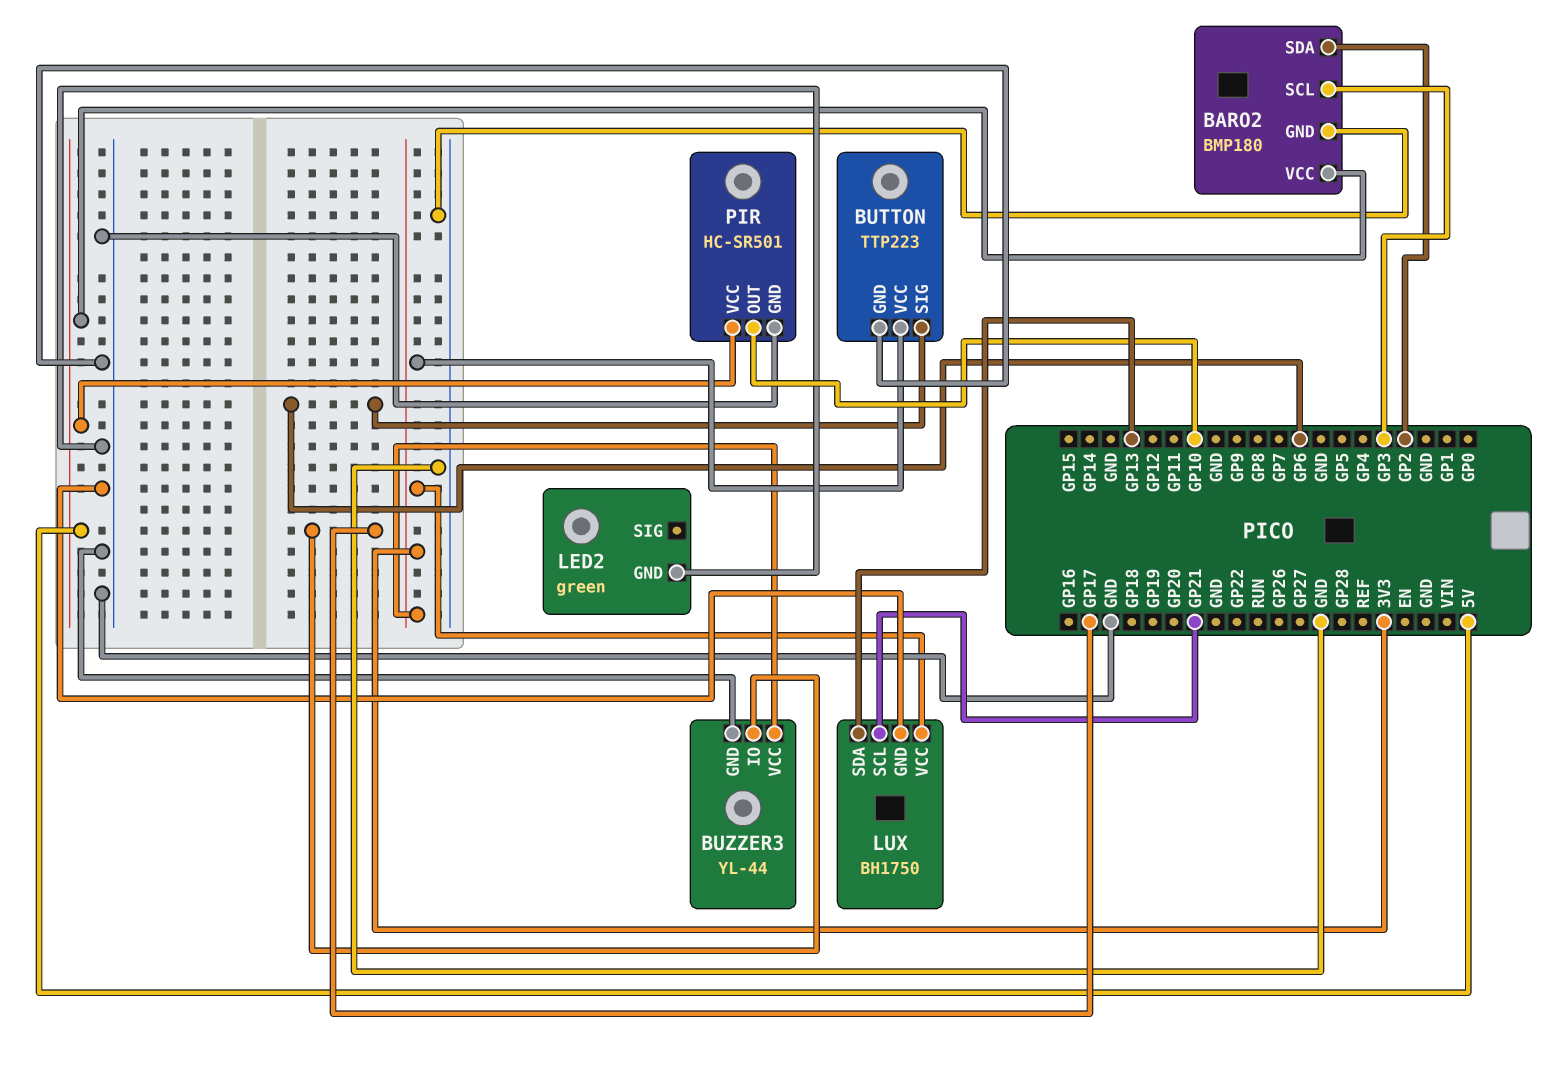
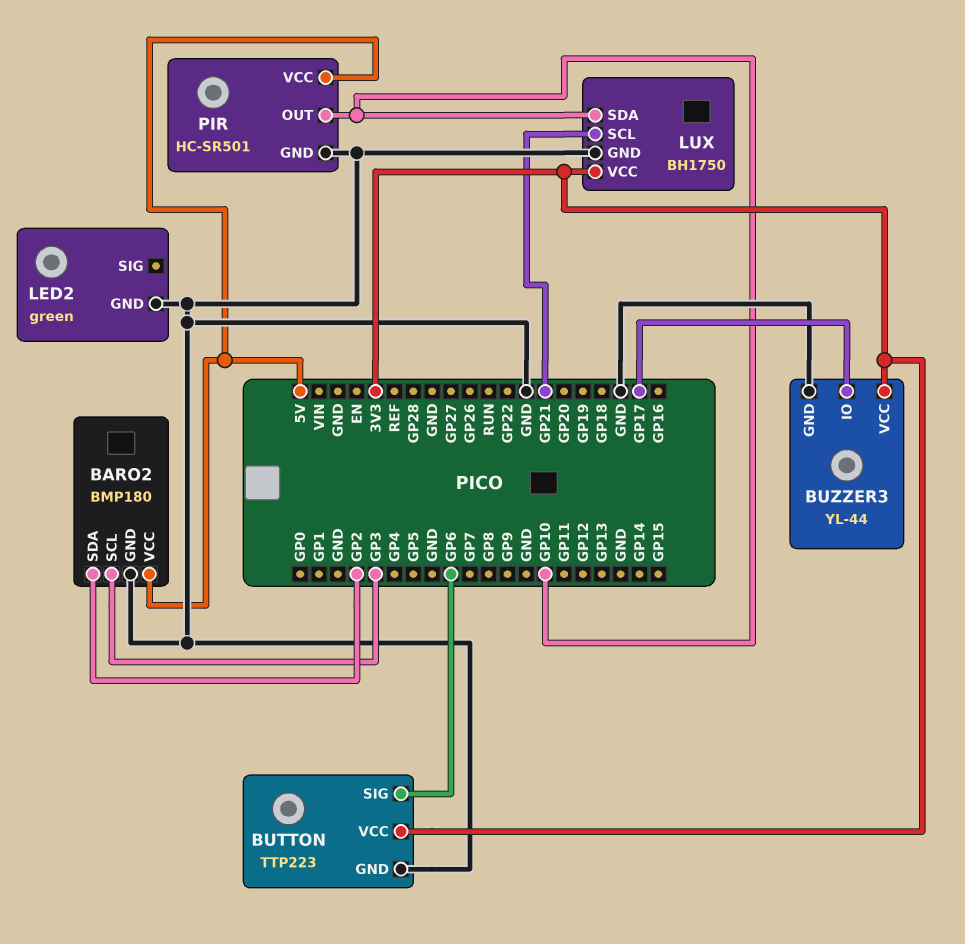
LUX pin SDA: GP13 -> GP10

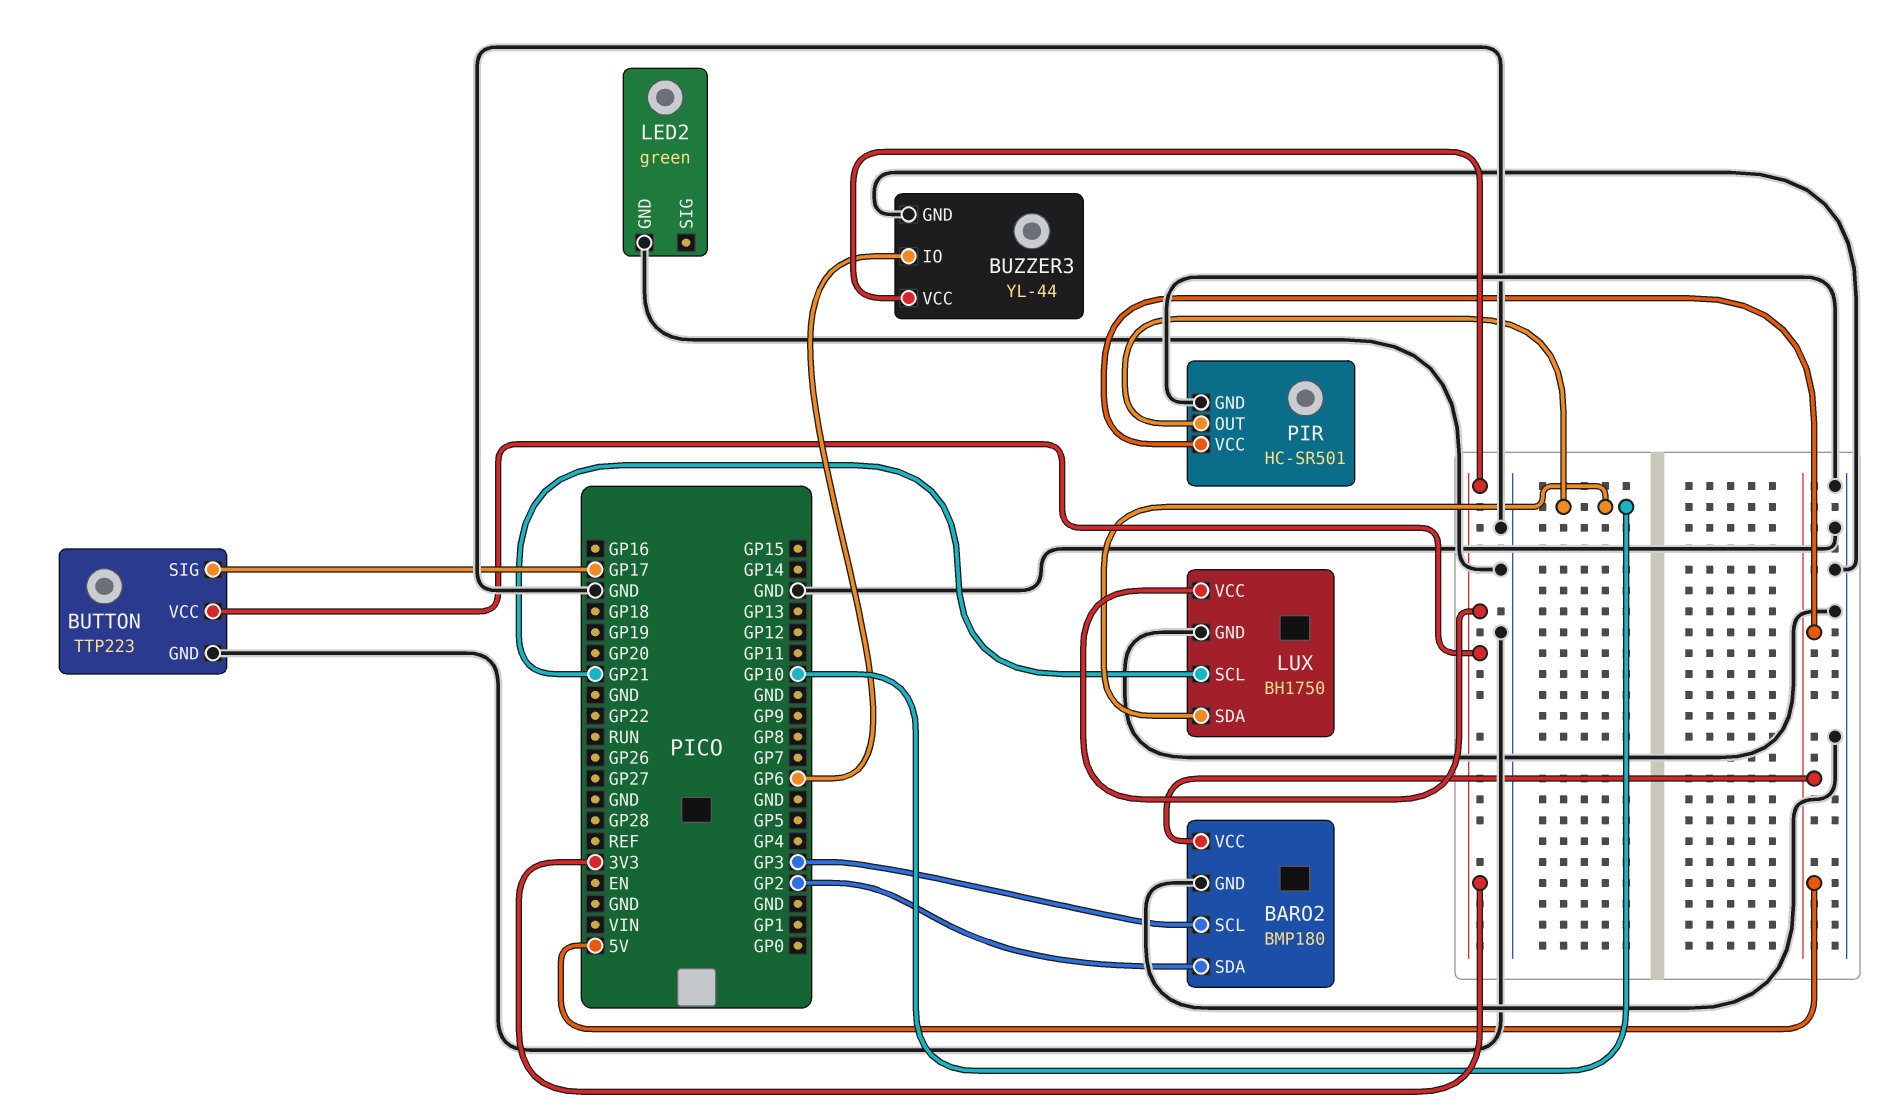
BUTTON pin SIG: GP6 -> GP17
BUZZER3 pin IO: GP17 -> GP6

